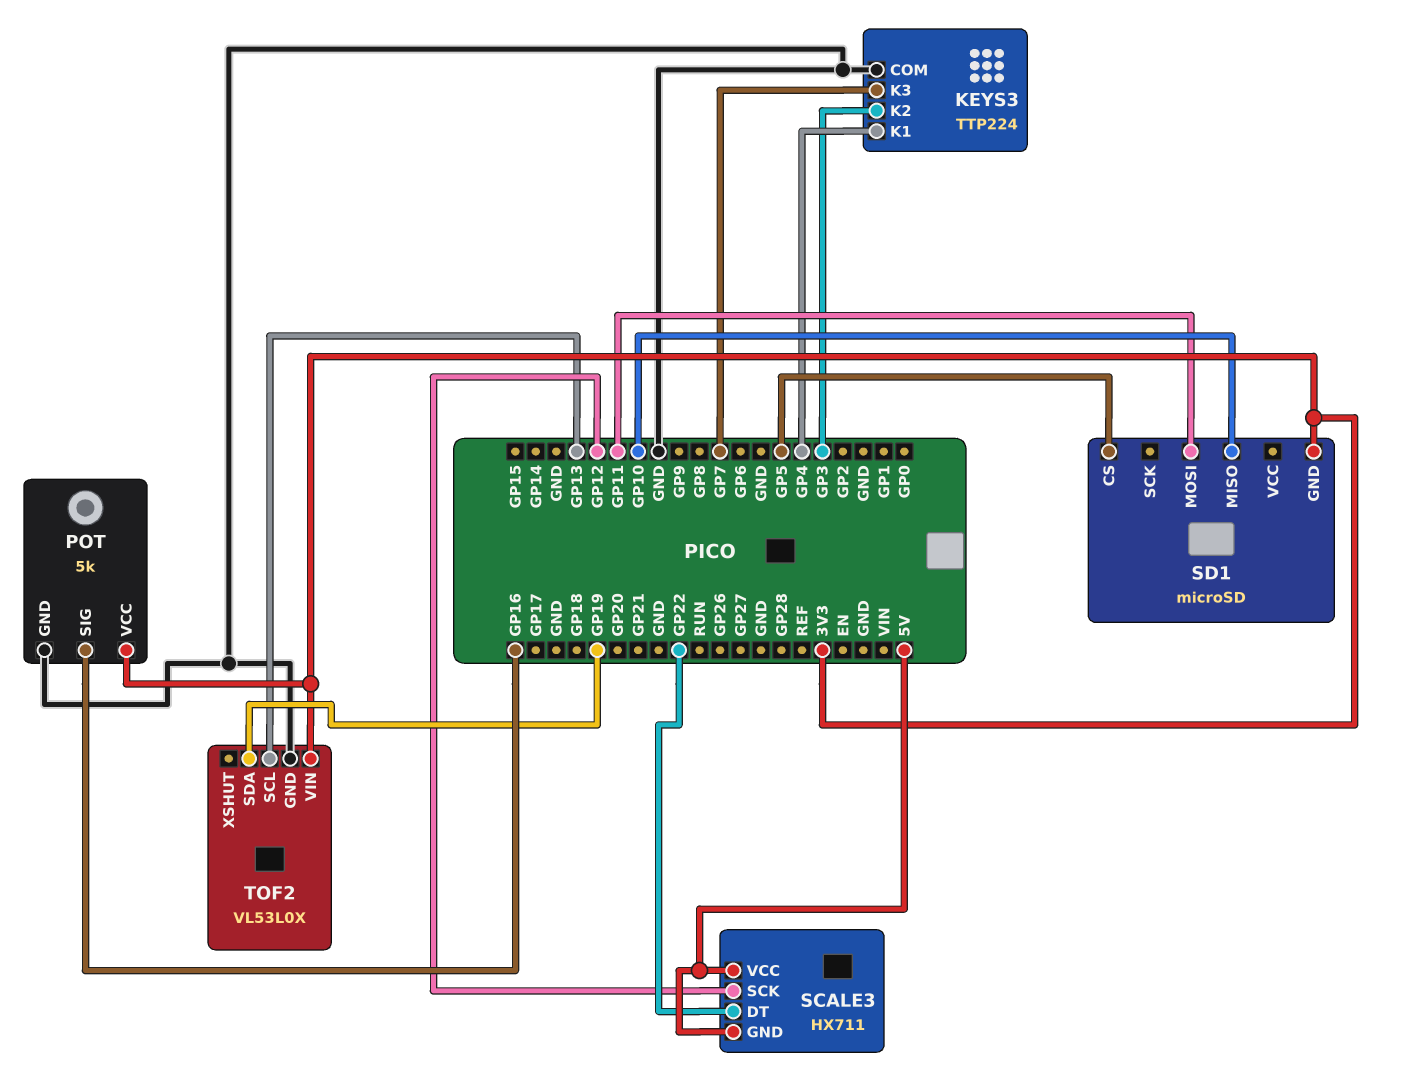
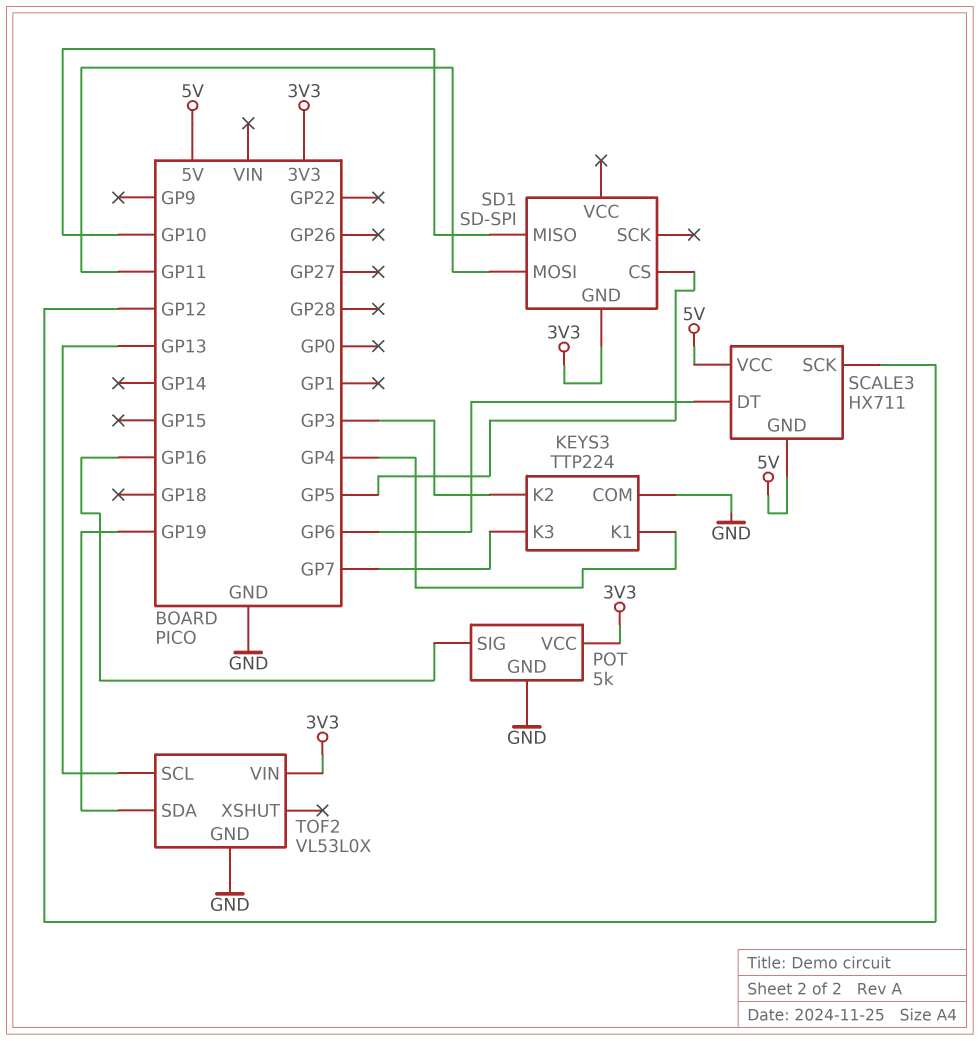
SCALE3 pin DT: GP22 -> GP6
SD1: microSD -> SD-SPI

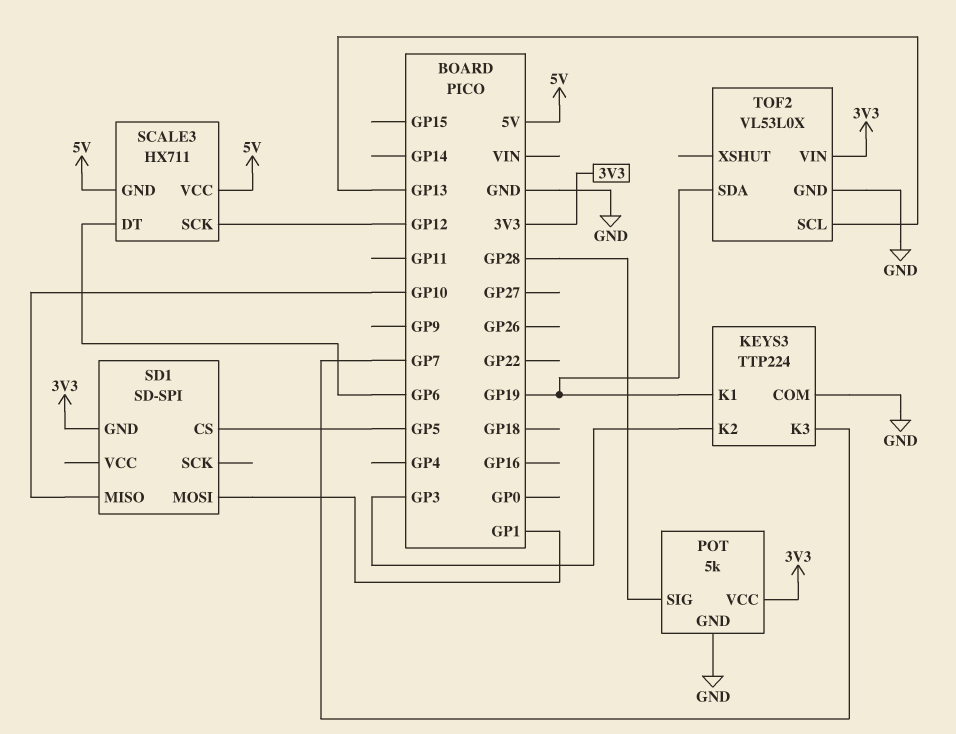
KEYS3 pin K1: GP4 -> GP19
POT pin SIG: GP16 -> GP28
SD1 pin MOSI: GP11 -> GP1

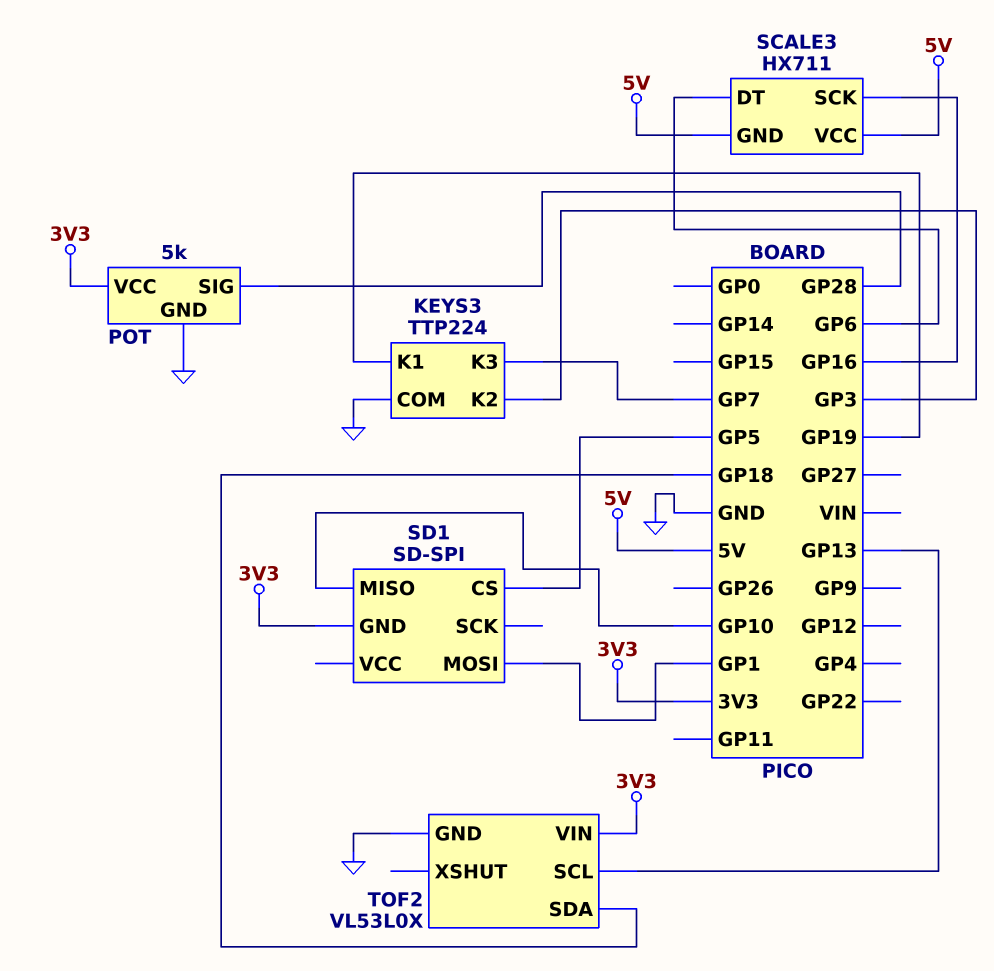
SCALE3 pin SCK: GP12 -> GP16
TOF2 pin SDA: GP19 -> GP18

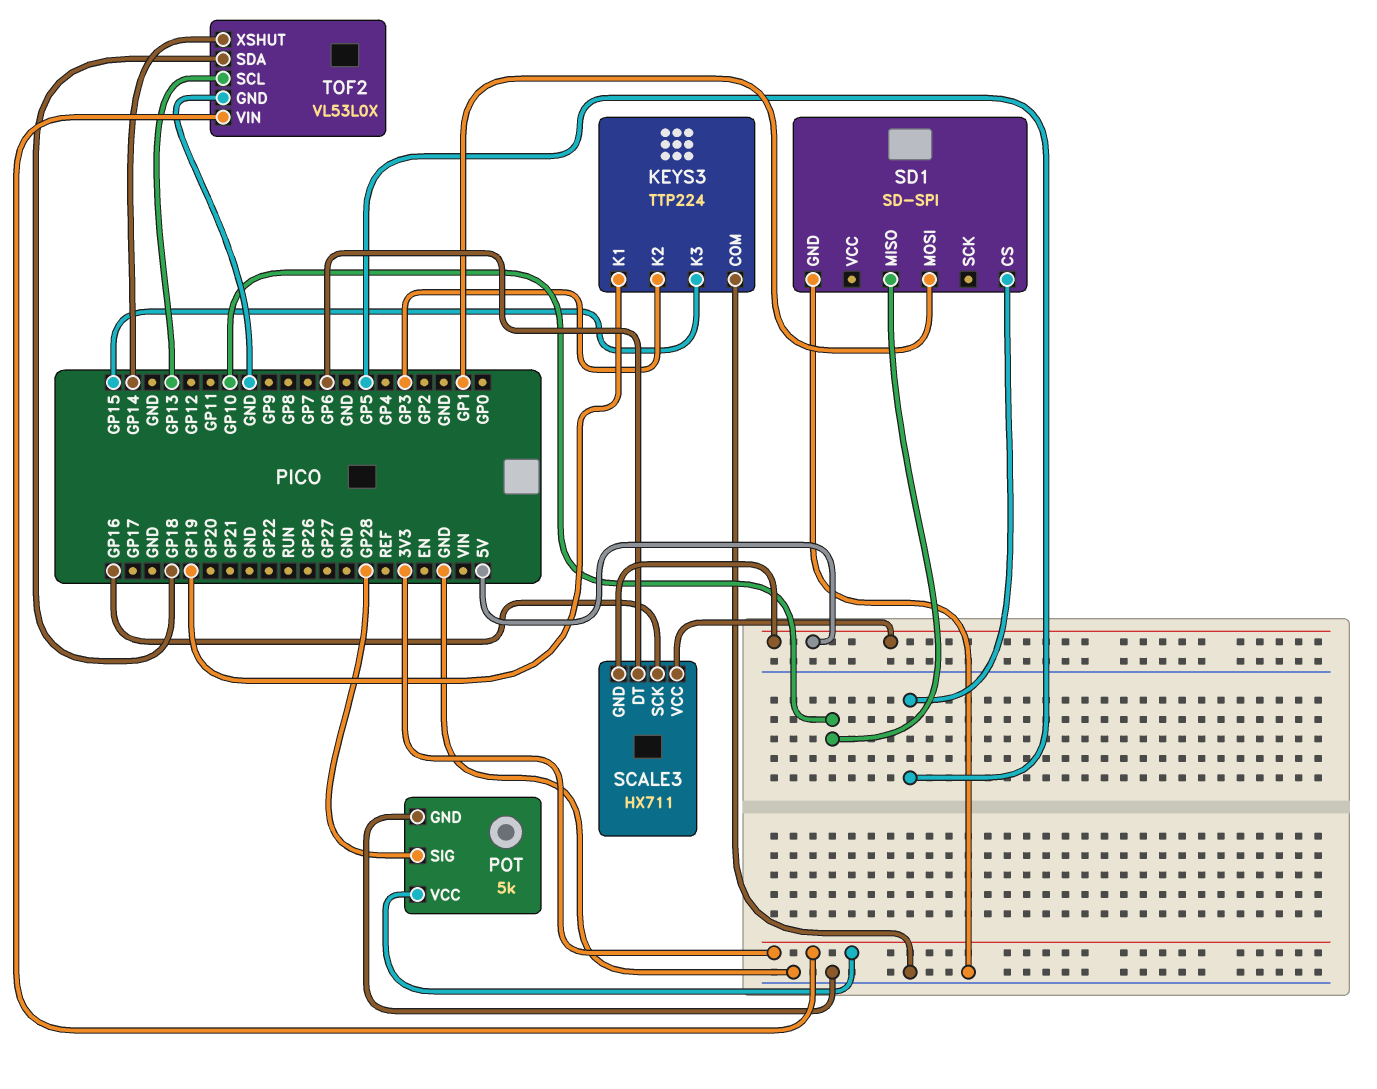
KEYS3 pin K3: GP7 -> GP15
SD1 pin GND: 3V3 -> GND
TOF2 pin XSHUT: none -> GP14

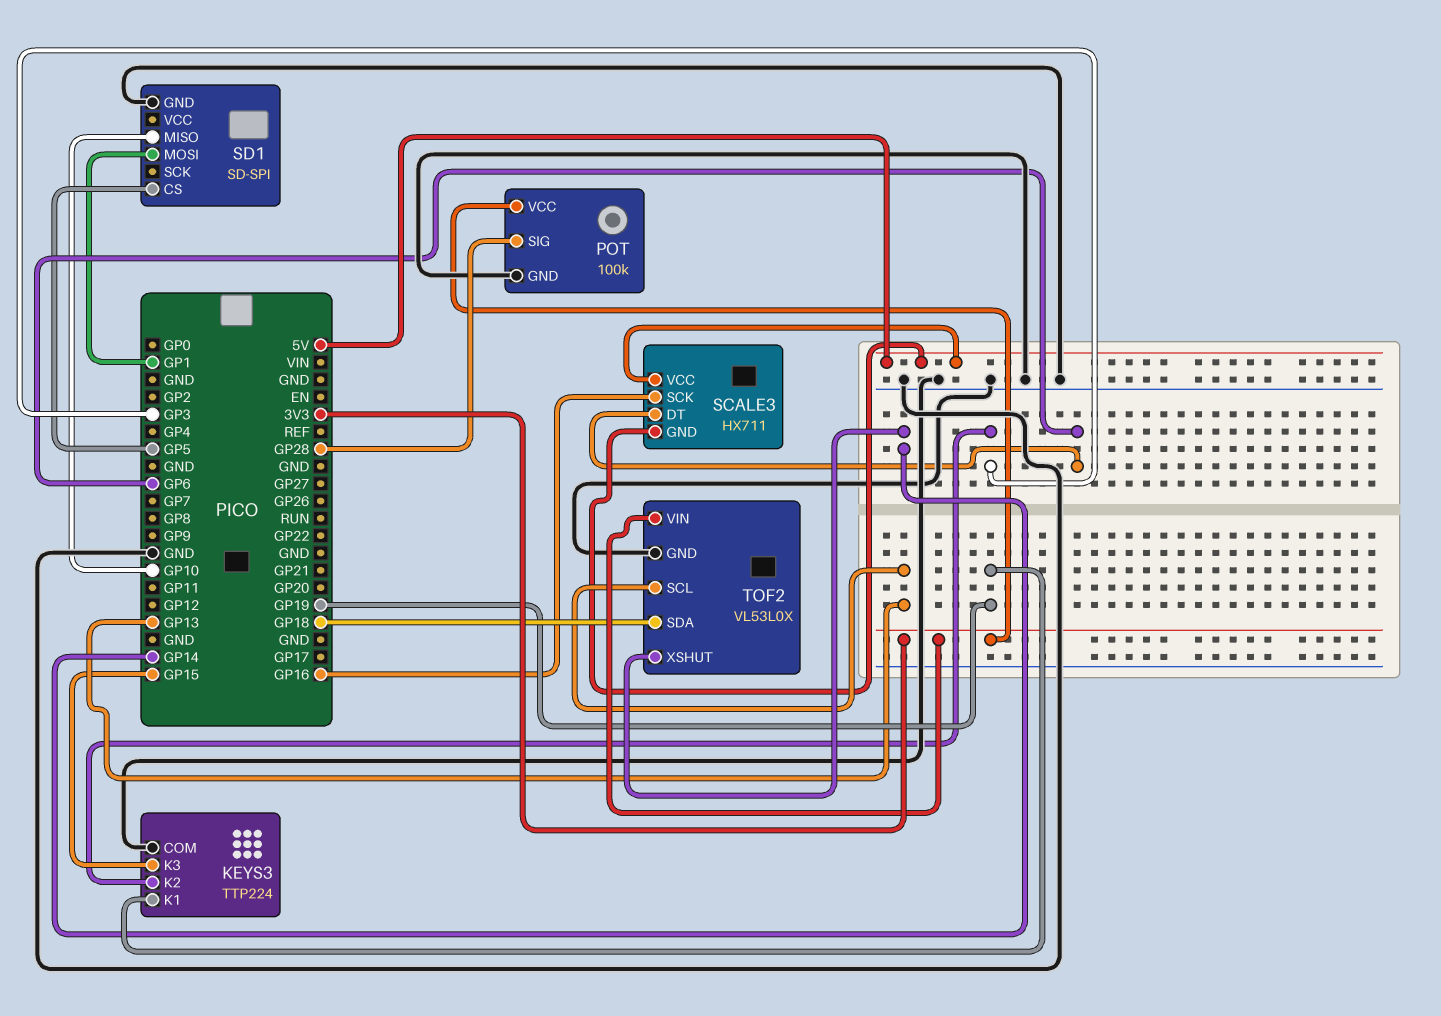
POT: 5k -> 100k

